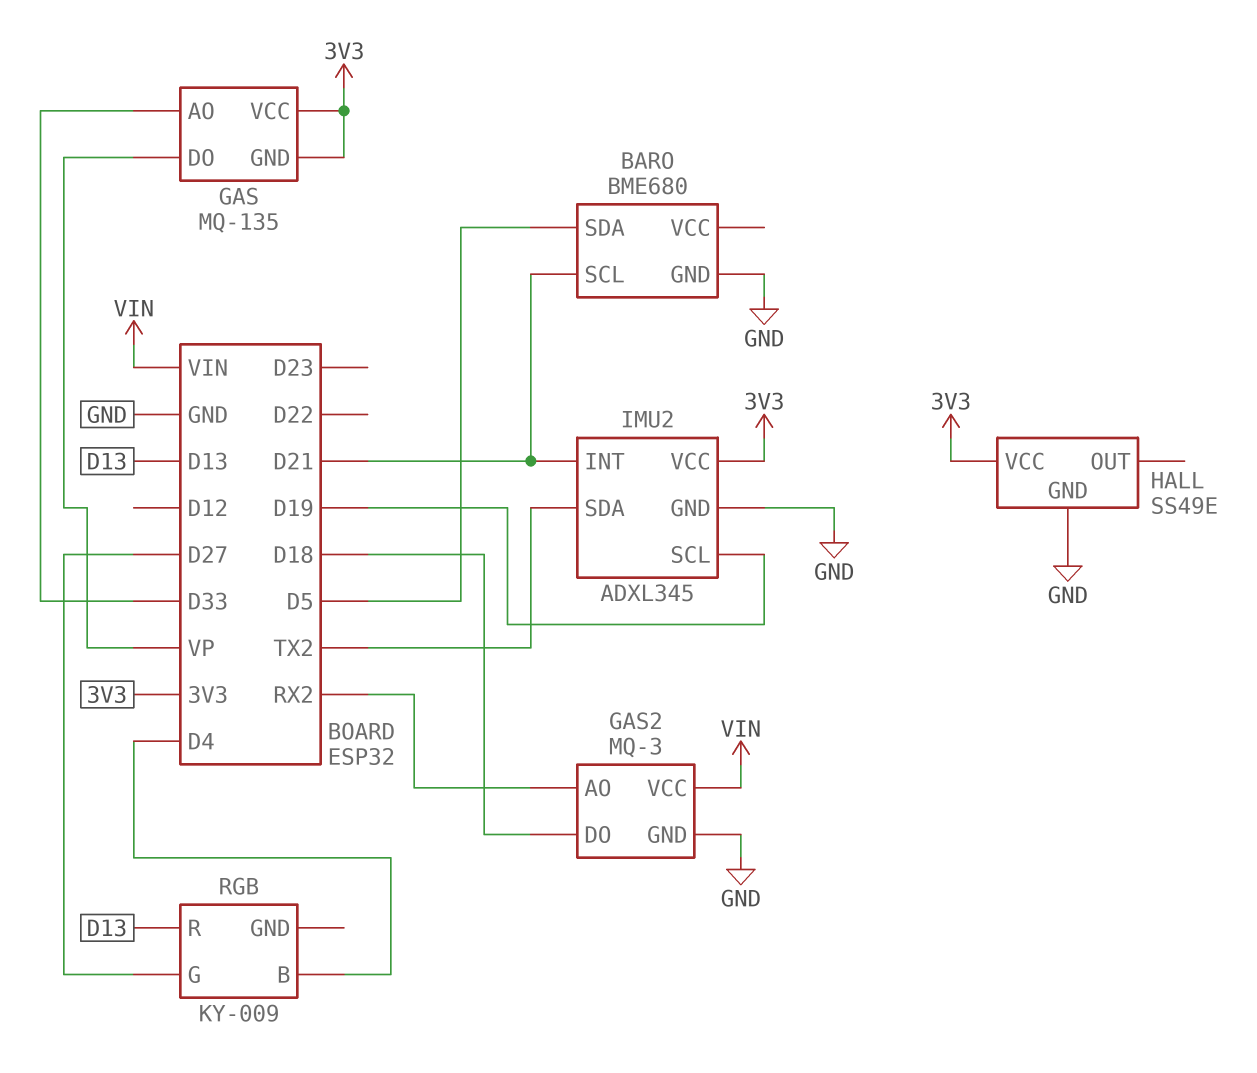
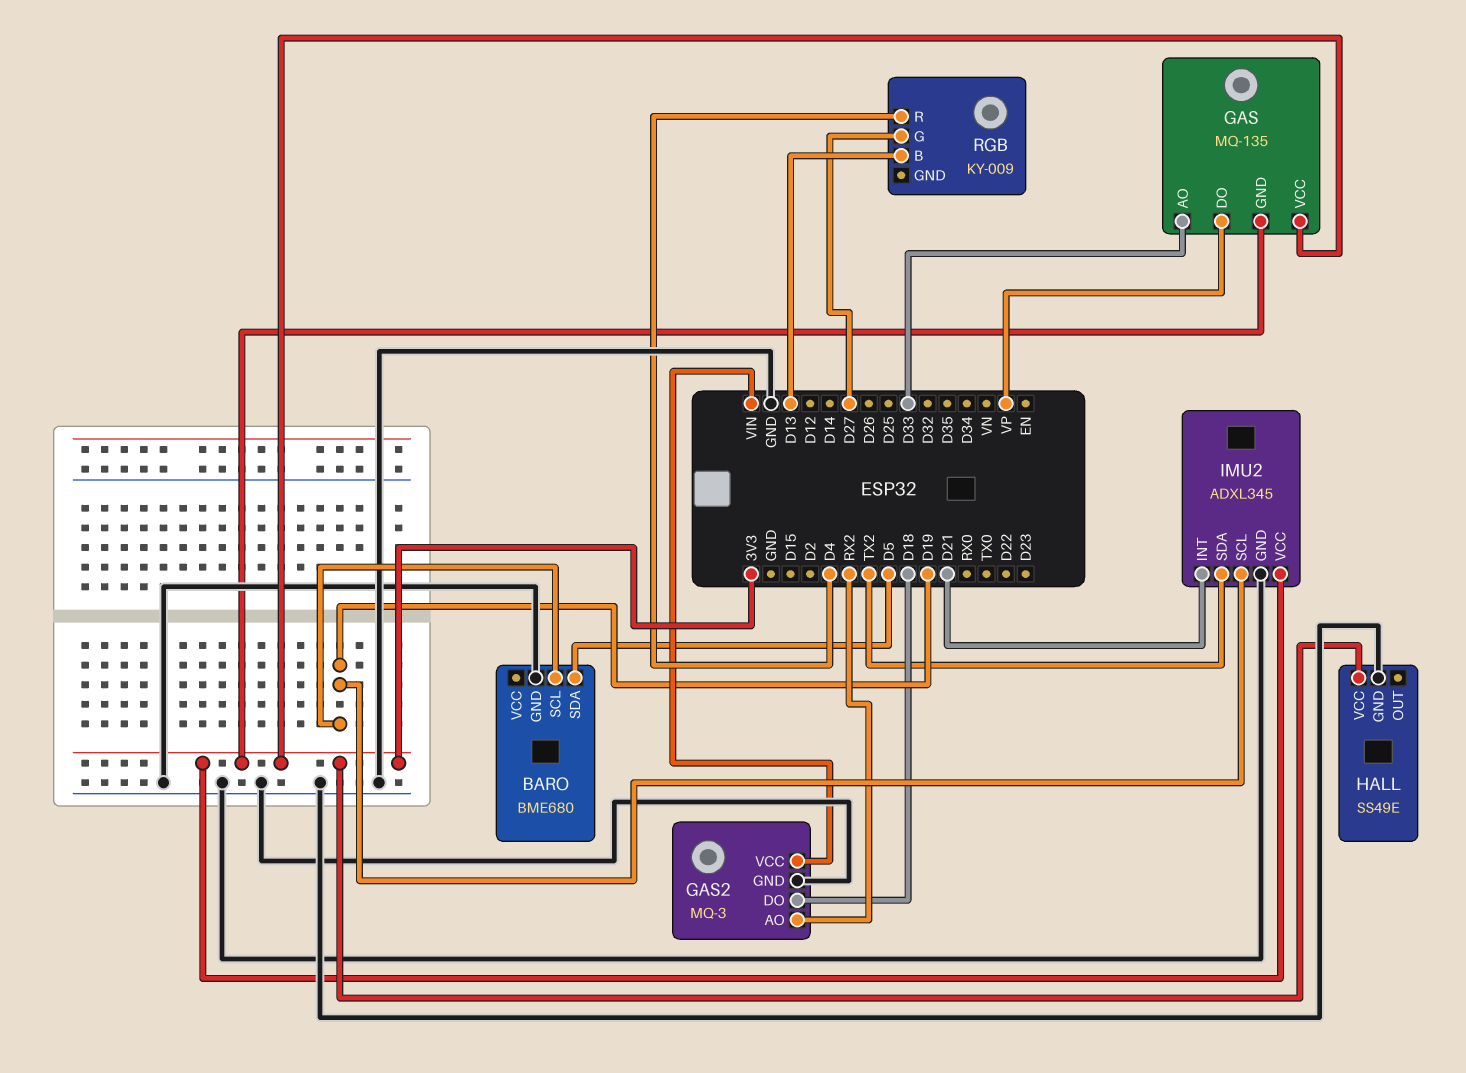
BARO pin SCL: D21 -> D19
RGB pin B: D4 -> D13
RGB pin R: D13 -> D4

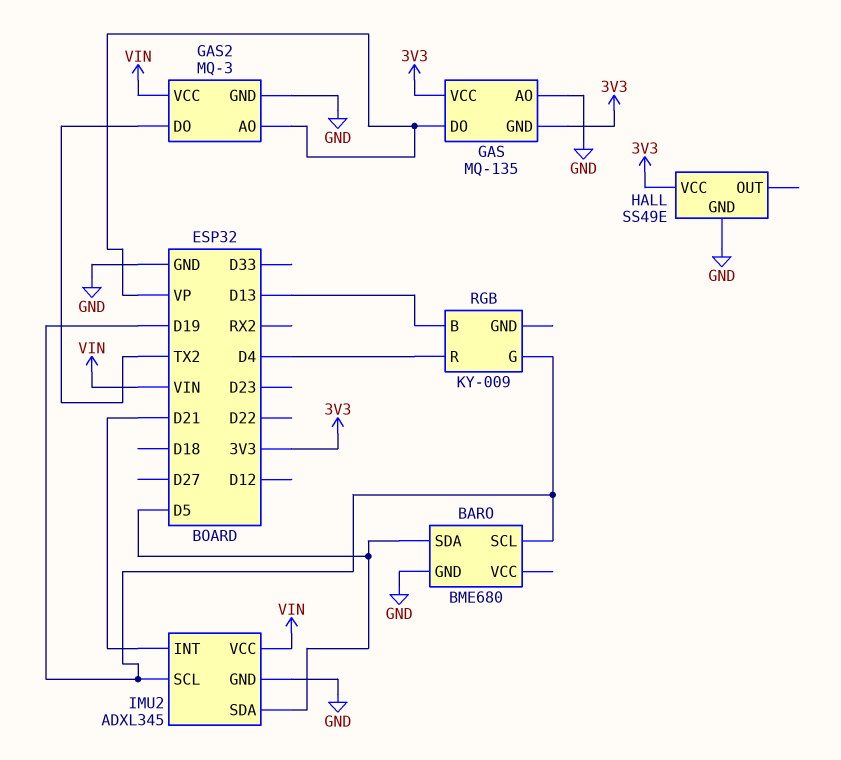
GAS pin AO: D33 -> GND
GAS2 pin AO: RX2 -> VP
GAS2 pin DO: D18 -> TX2
IMU2 pin SDA: TX2 -> D5
IMU2 pin VCC: 3V3 -> VIN
RGB pin G: D27 -> D19

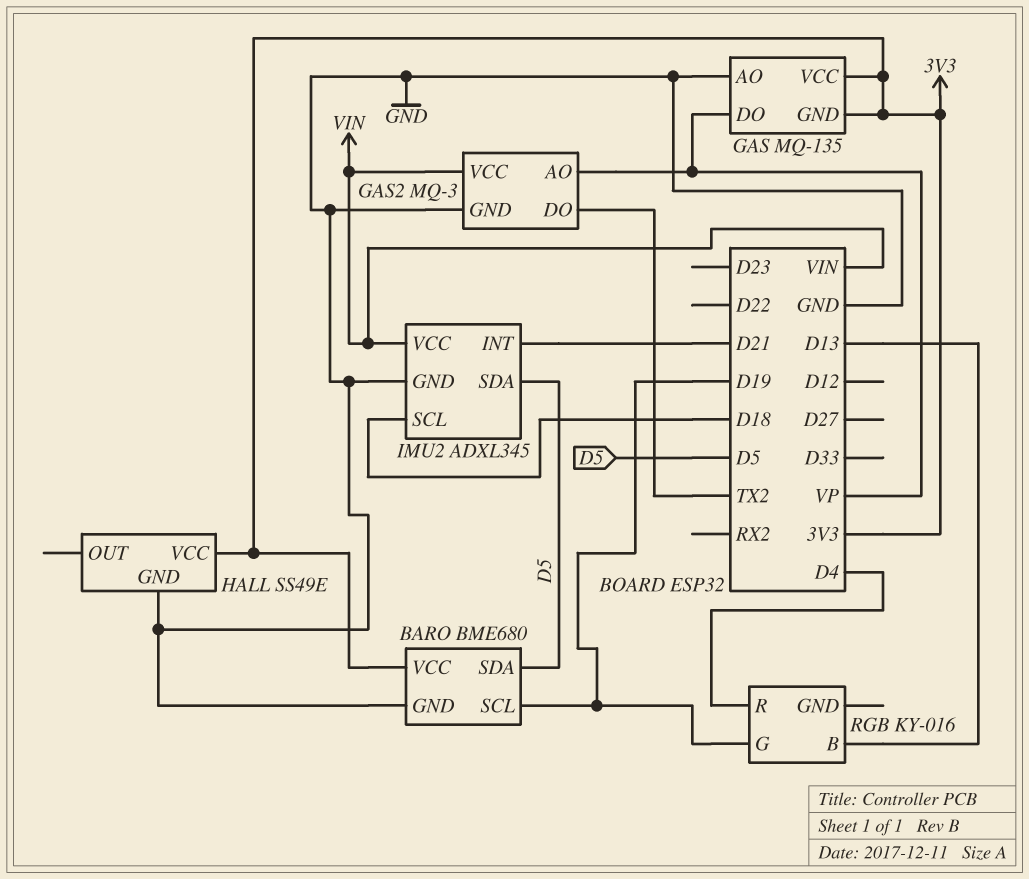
BARO pin VCC: none -> 3V3
IMU2 pin SCL: D19 -> D18
RGB: KY-009 -> KY-016

